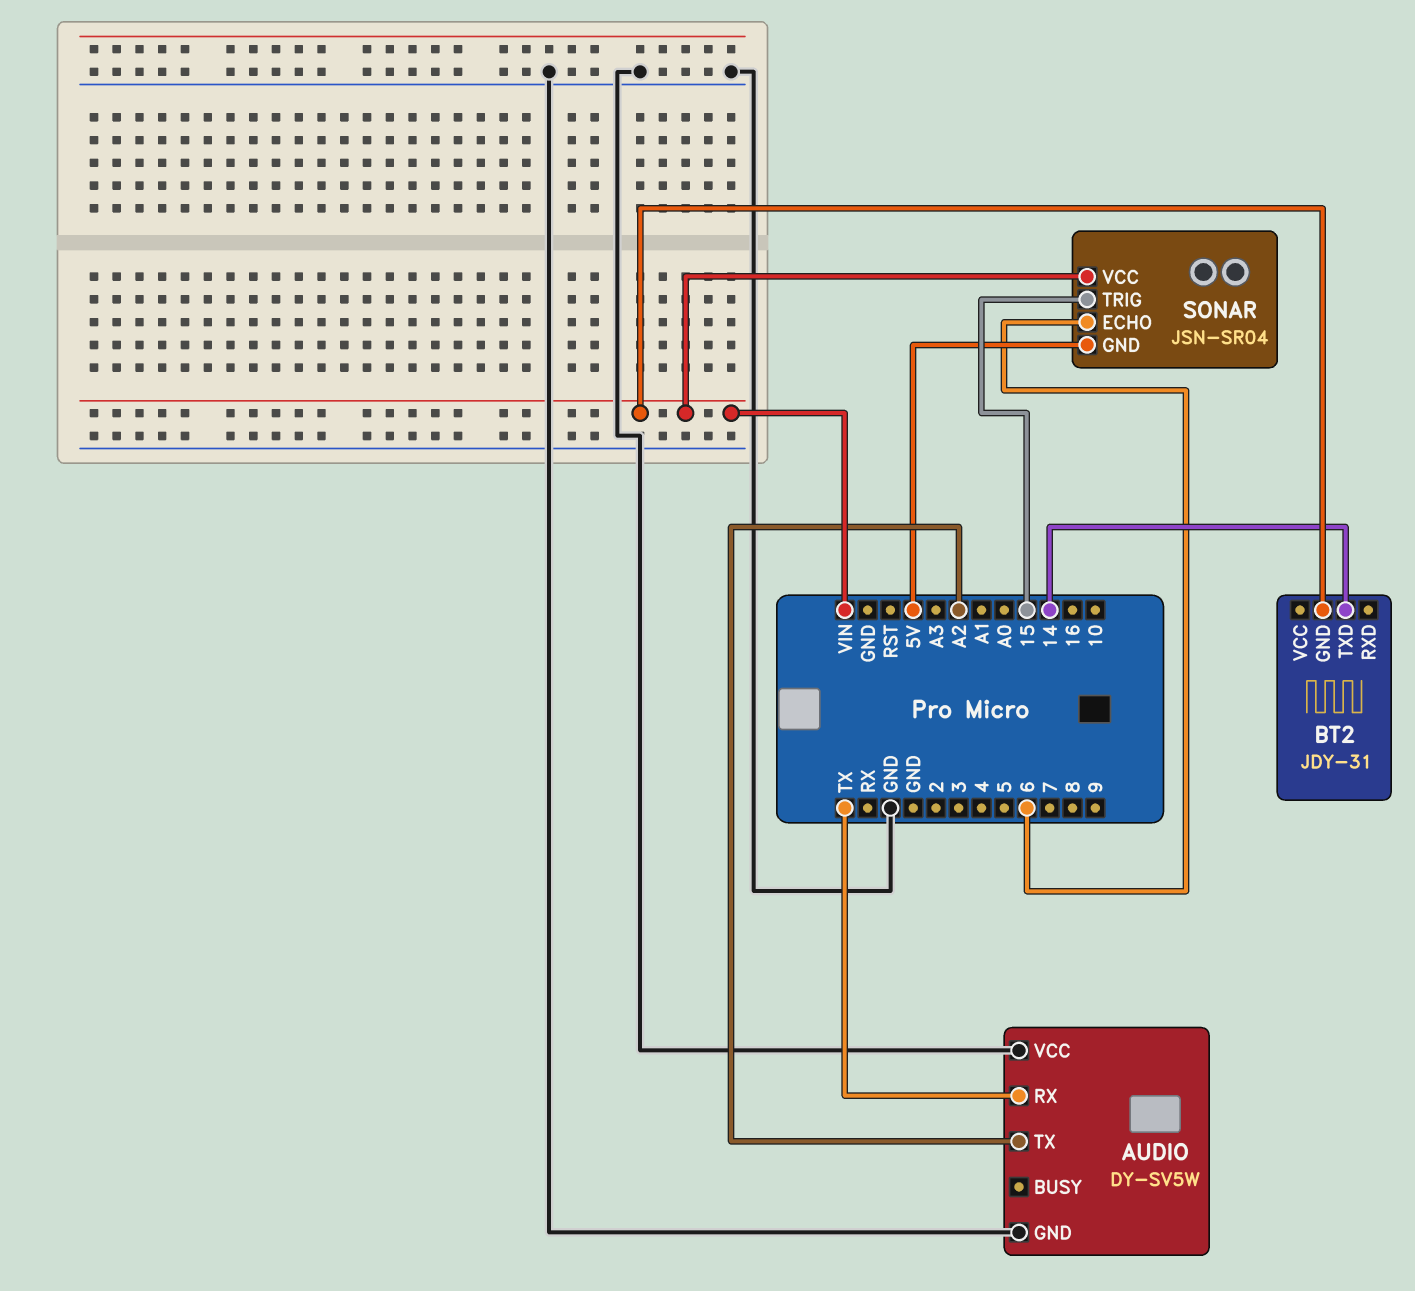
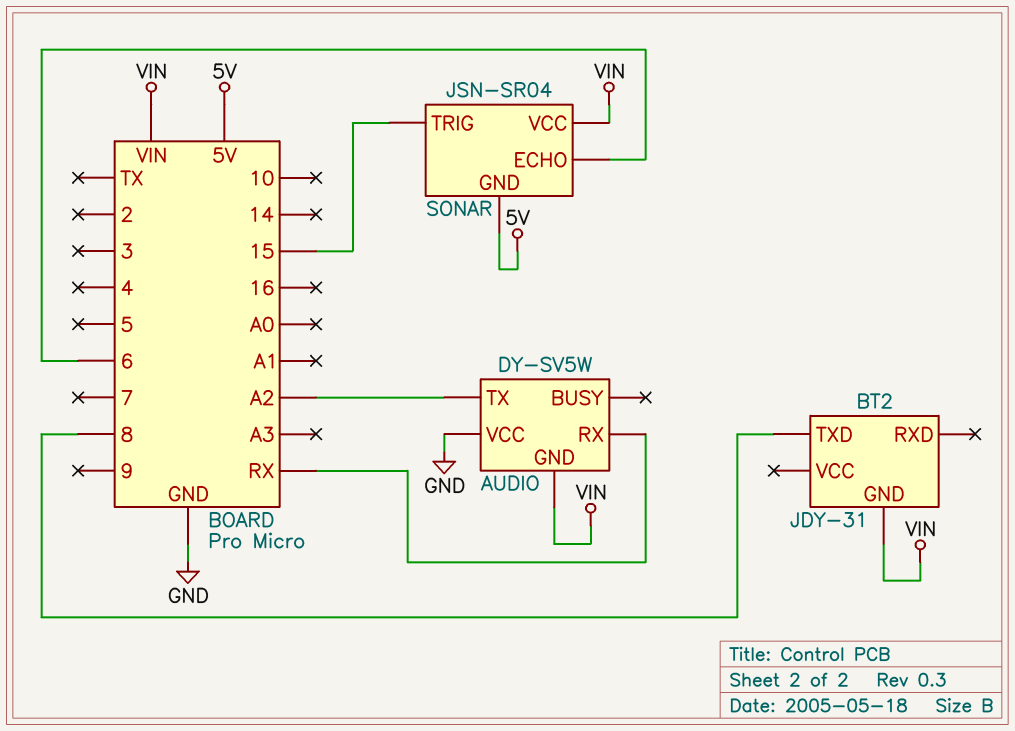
AUDIO pin GND: GND -> VIN
AUDIO pin RX: TX -> RX
BT2 pin TXD: 14 -> 8

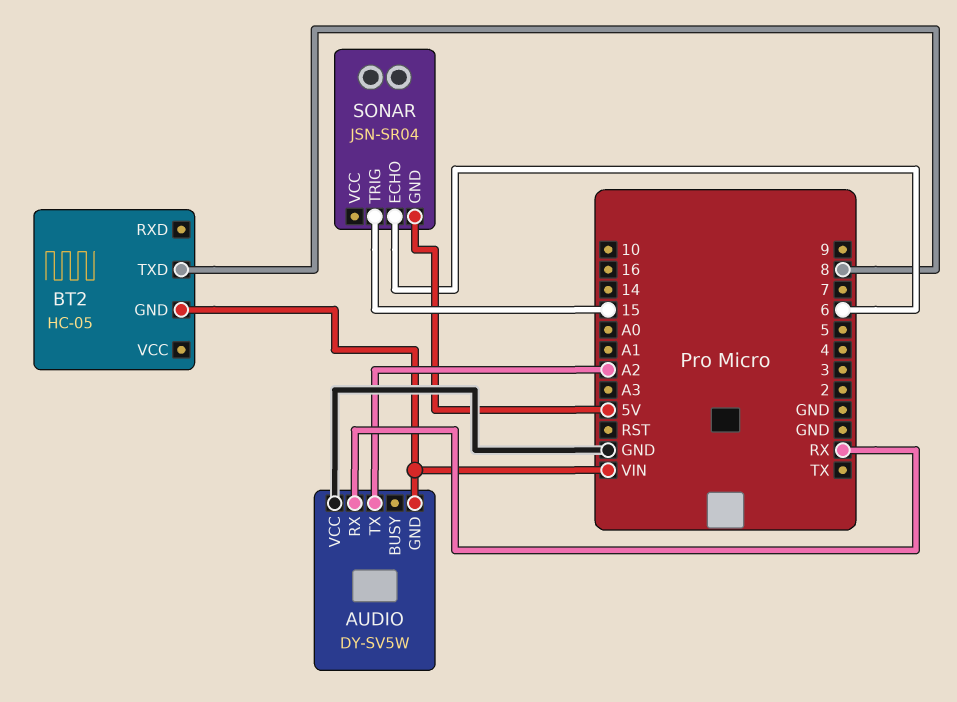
BT2: JDY-31 -> HC-05
SONAR pin VCC: VIN -> none

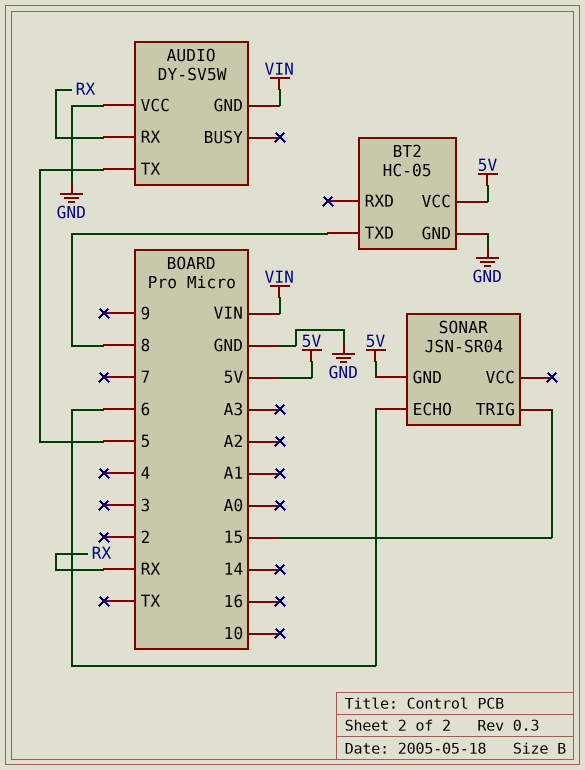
AUDIO pin TX: A2 -> 5
BT2 pin GND: VIN -> GND
BT2 pin VCC: none -> 5V

